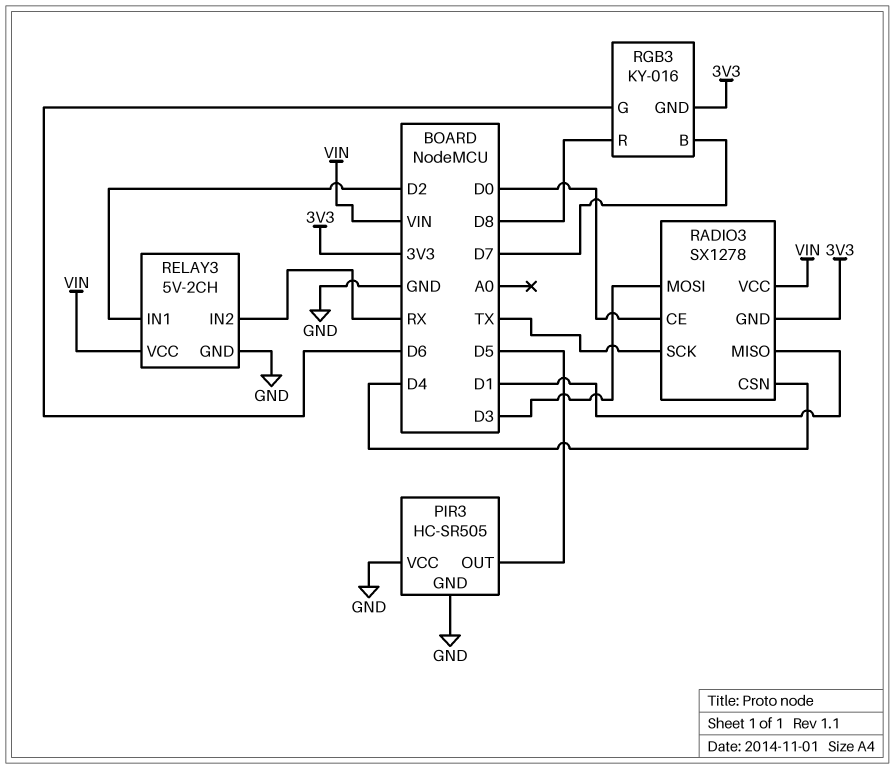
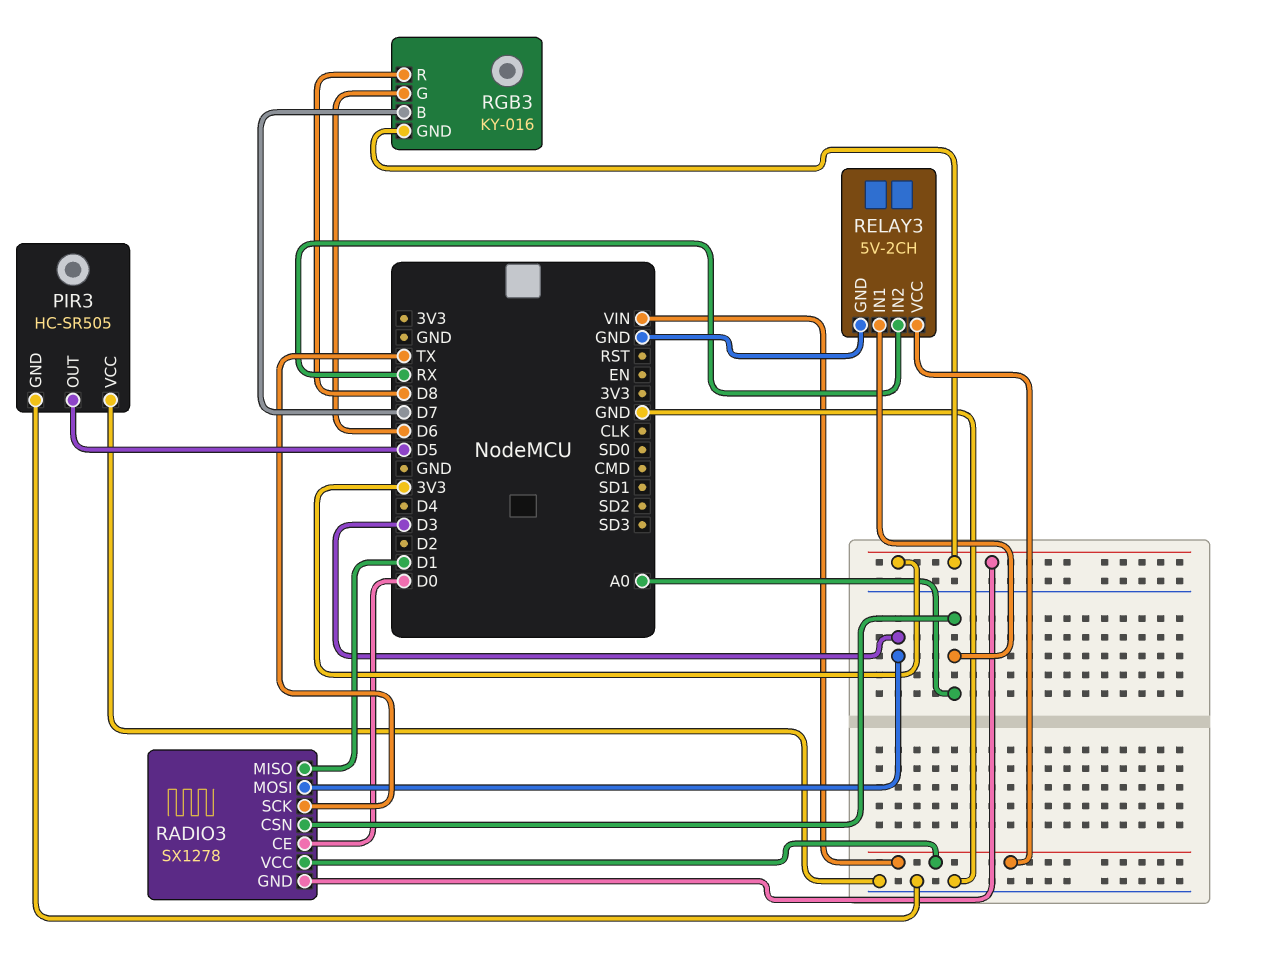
RADIO3 pin CSN: D4 -> A0
RELAY3 pin IN1: D2 -> A0

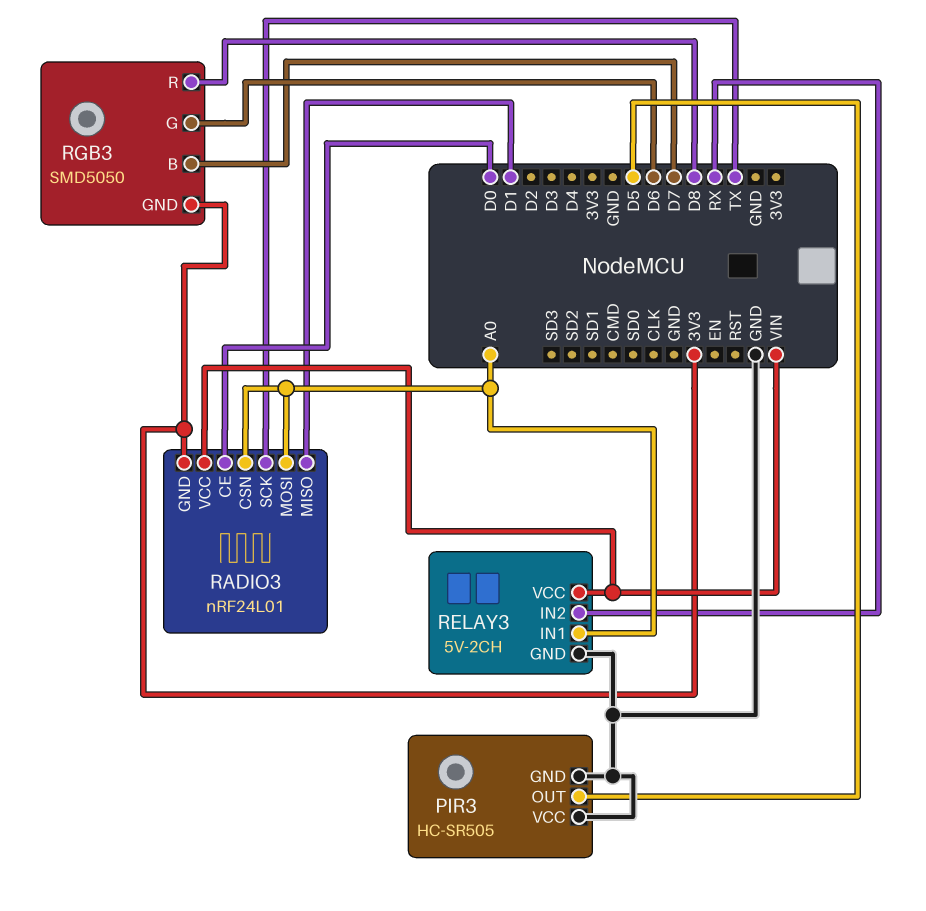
RADIO3: SX1278 -> nRF24L01
RADIO3 pin MOSI: D3 -> A0
RGB3: KY-016 -> SMD5050

